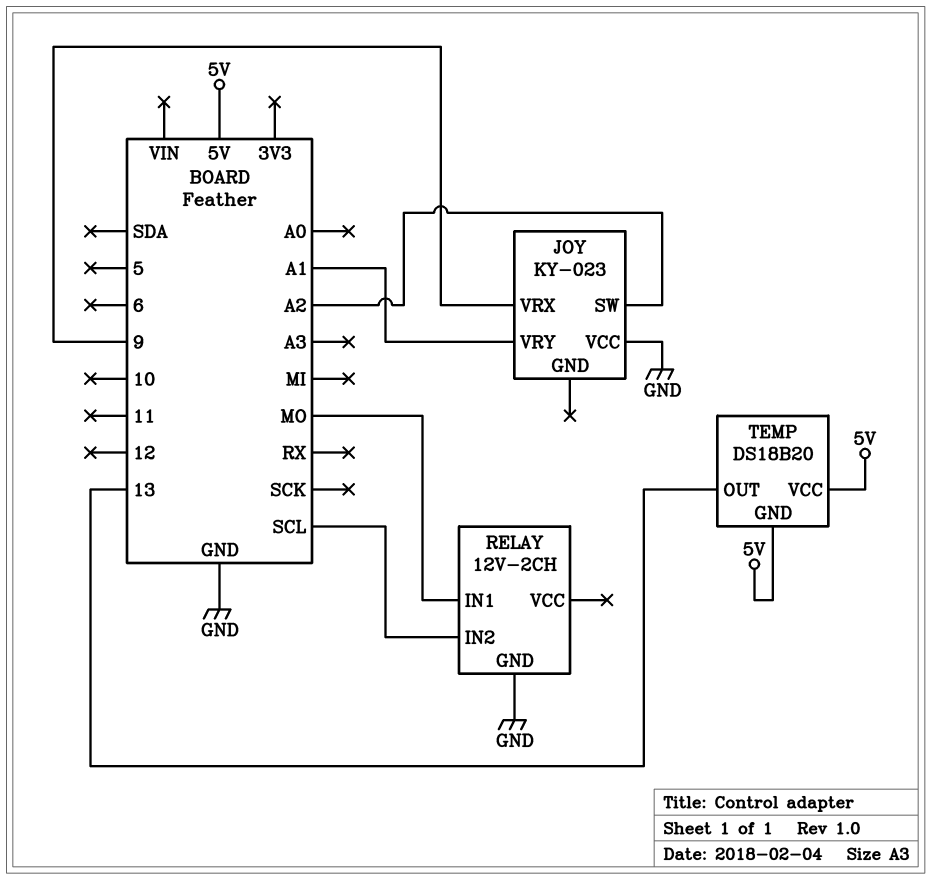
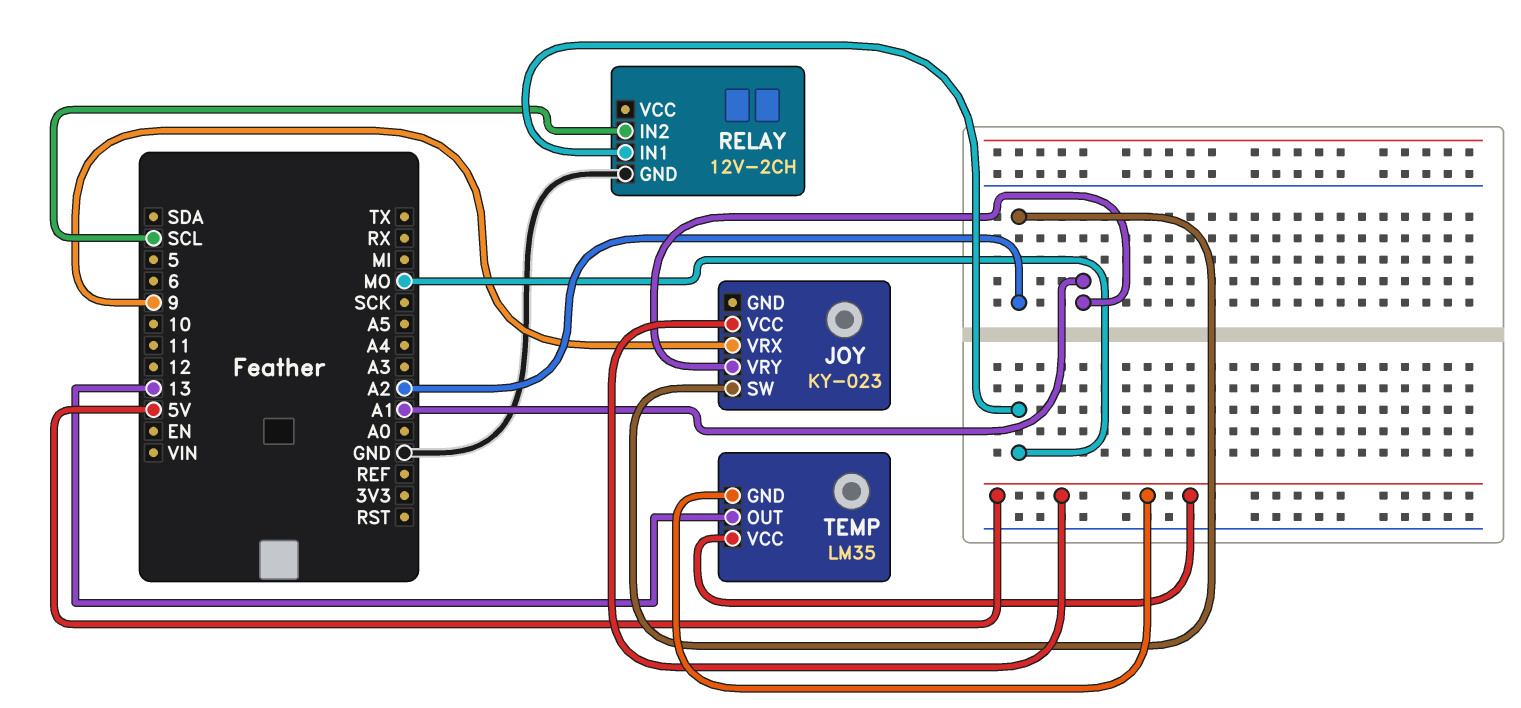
JOY pin VCC: GND -> 5V
TEMP: DS18B20 -> LM35

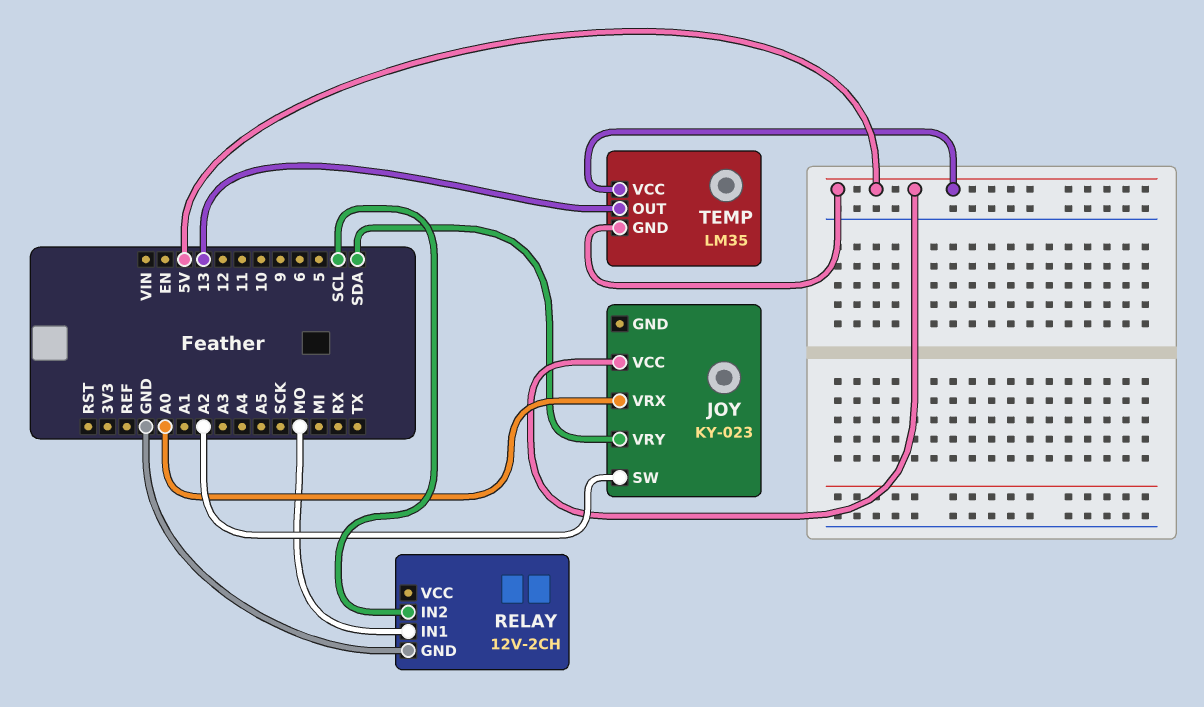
JOY pin VRX: 9 -> A0
JOY pin VRY: A1 -> SDA

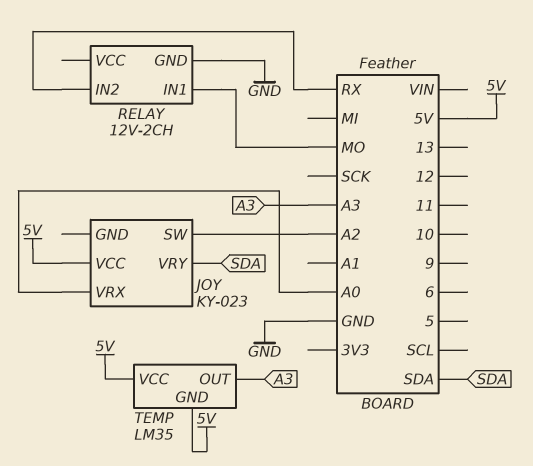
RELAY pin IN2: SCL -> RX
TEMP pin OUT: 13 -> A3

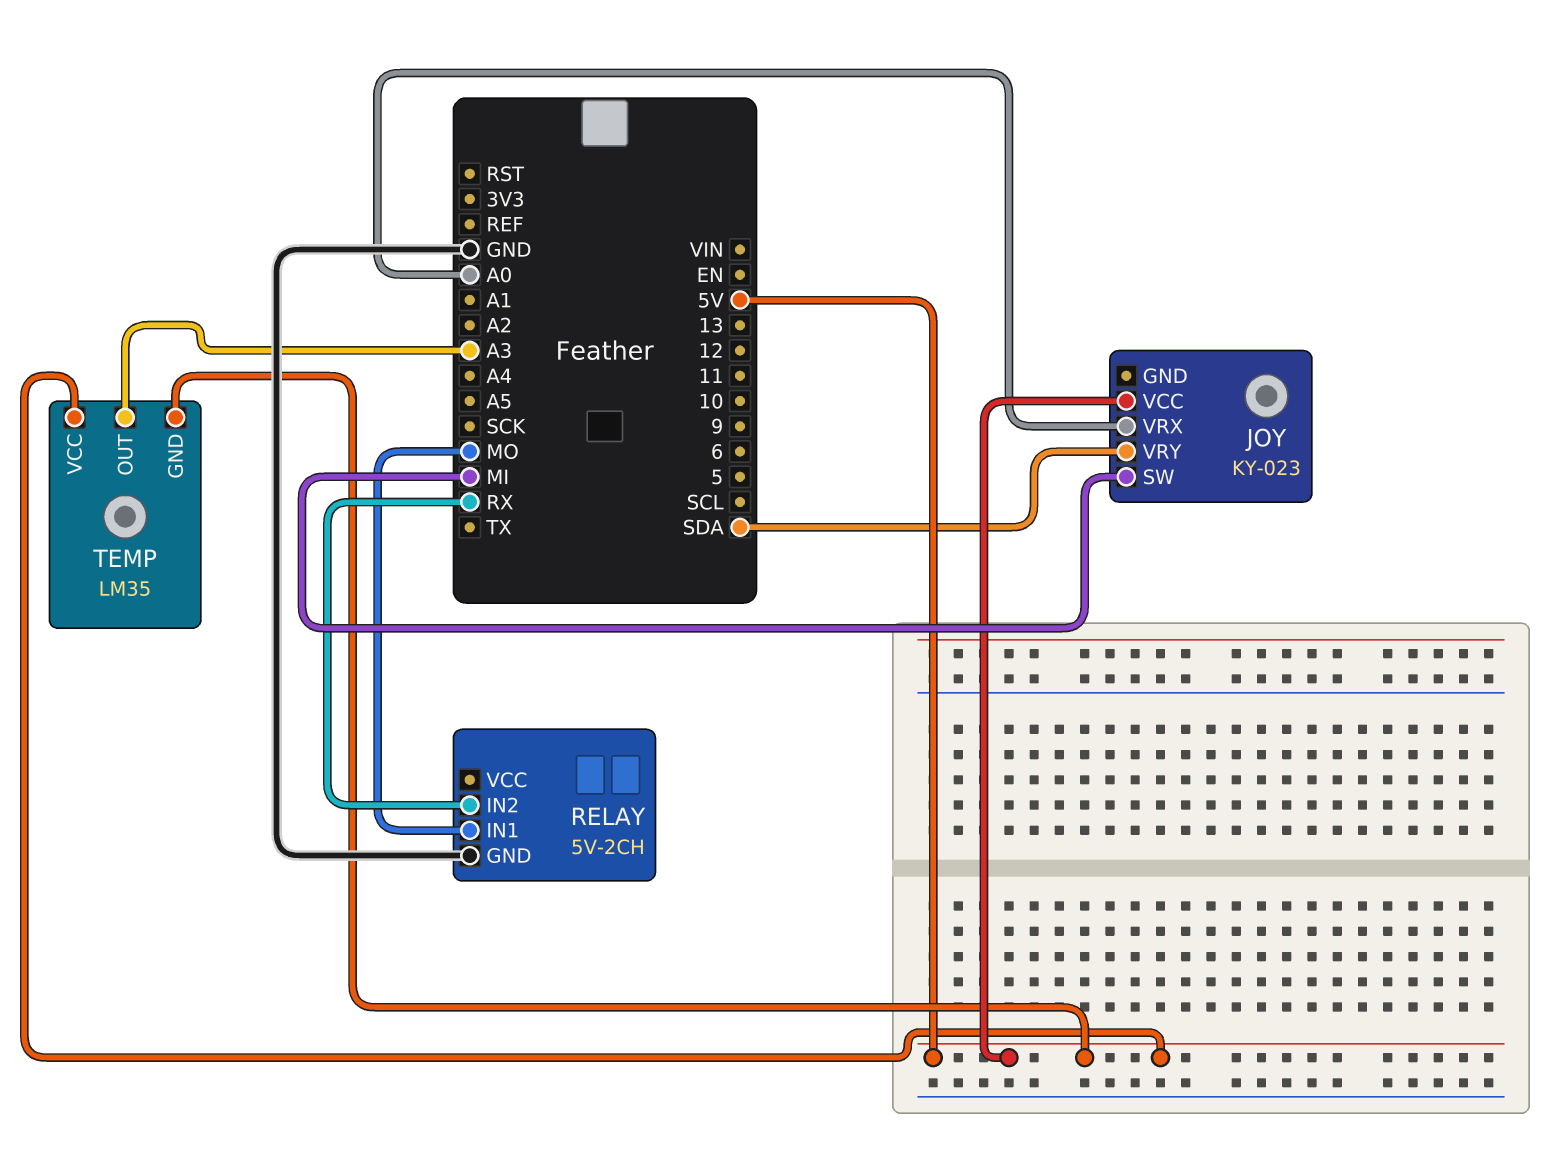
JOY pin SW: A2 -> MI
RELAY: 12V-2CH -> 5V-2CH

